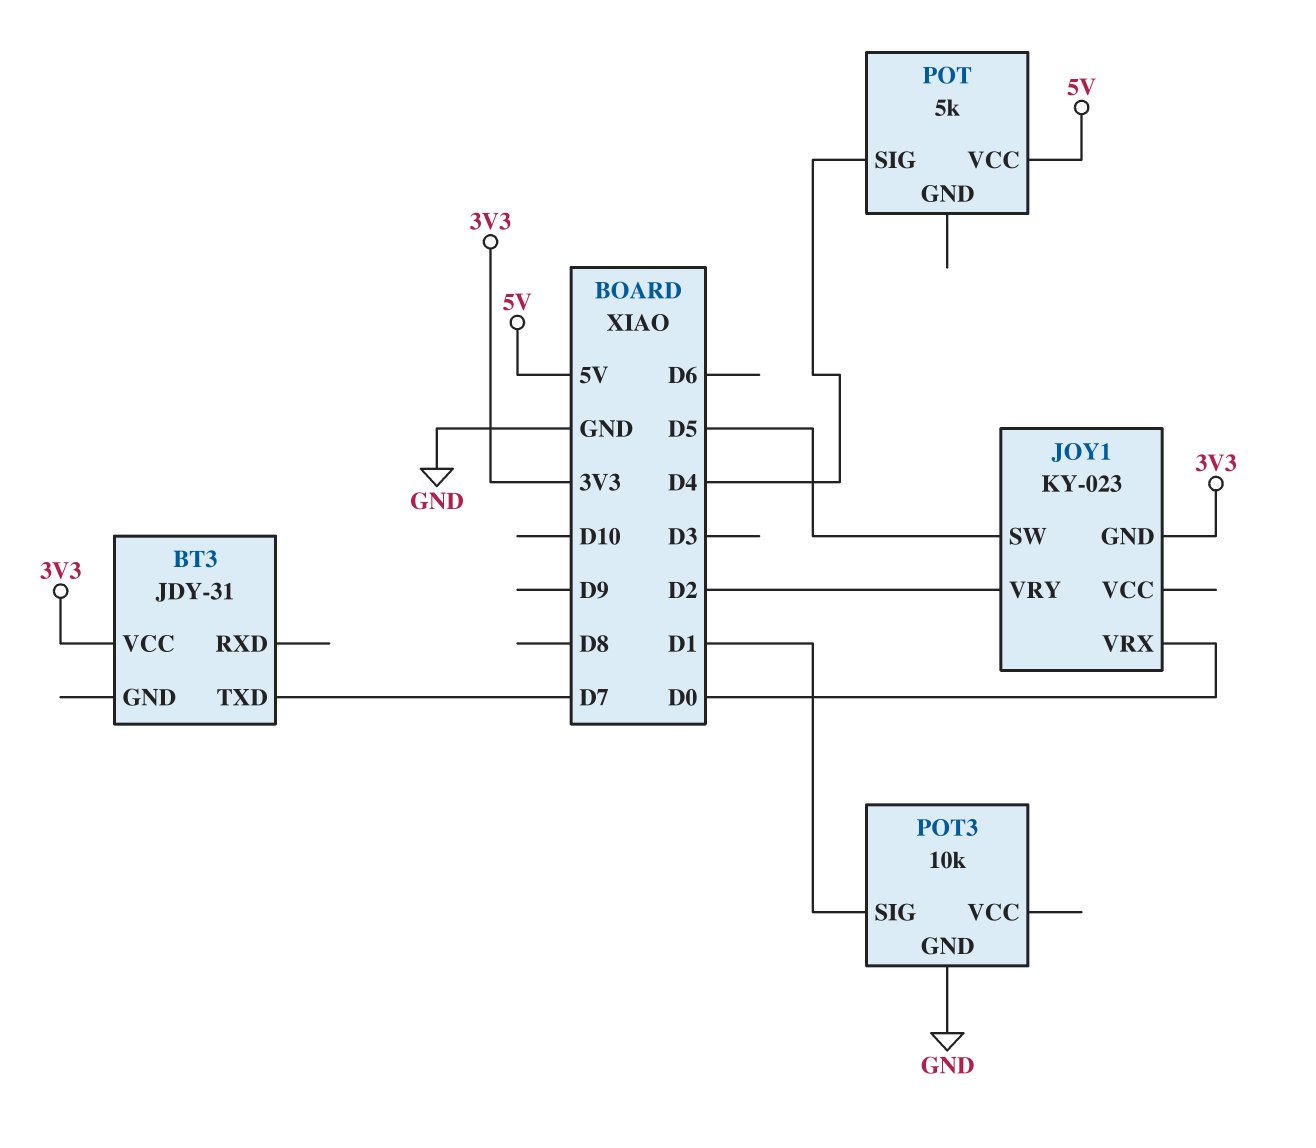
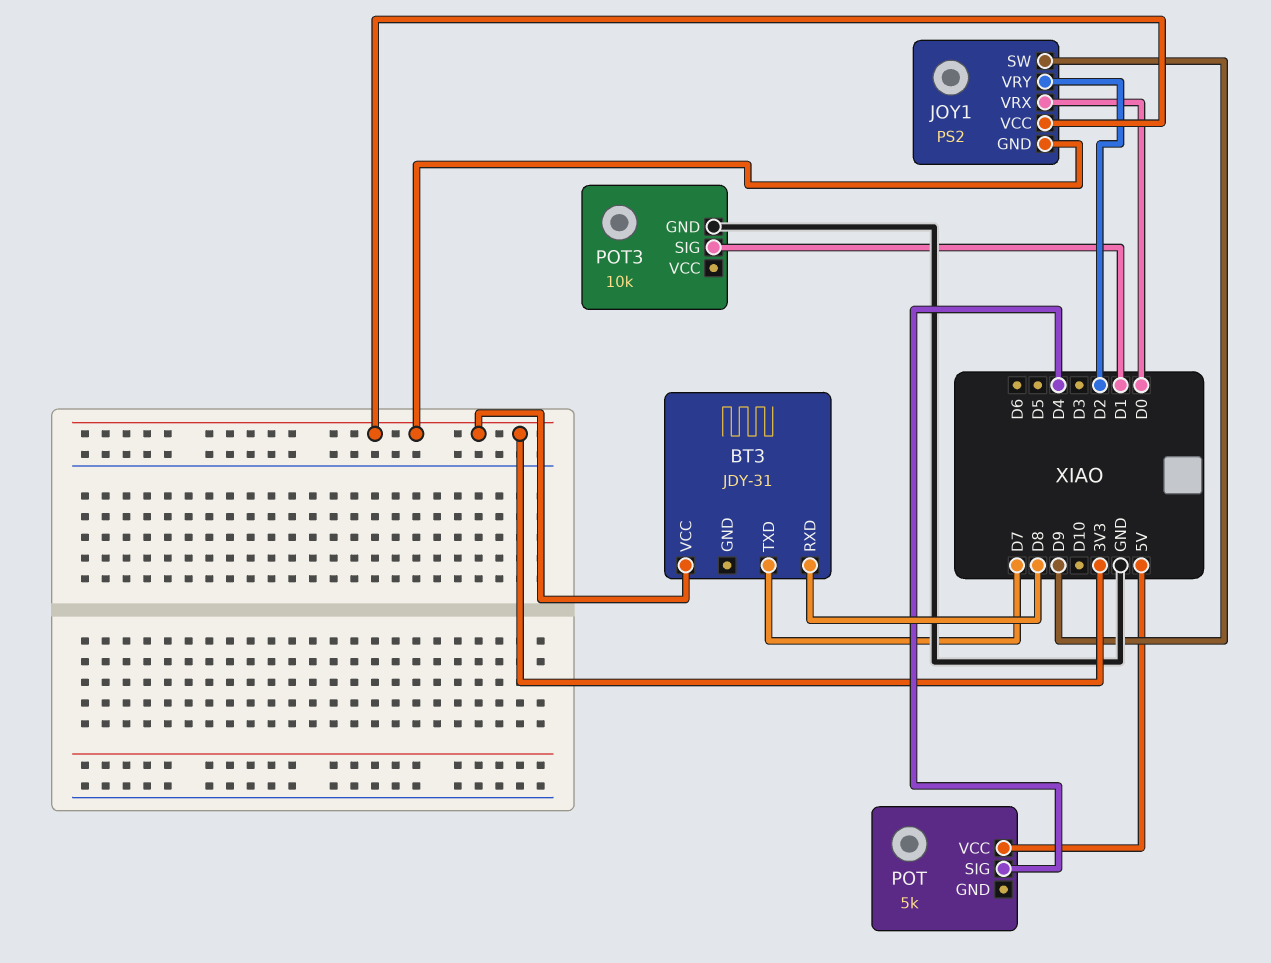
BT3 pin RXD: none -> D8
JOY1: KY-023 -> PS2
JOY1 pin SW: D5 -> D9
JOY1 pin VCC: none -> 3V3

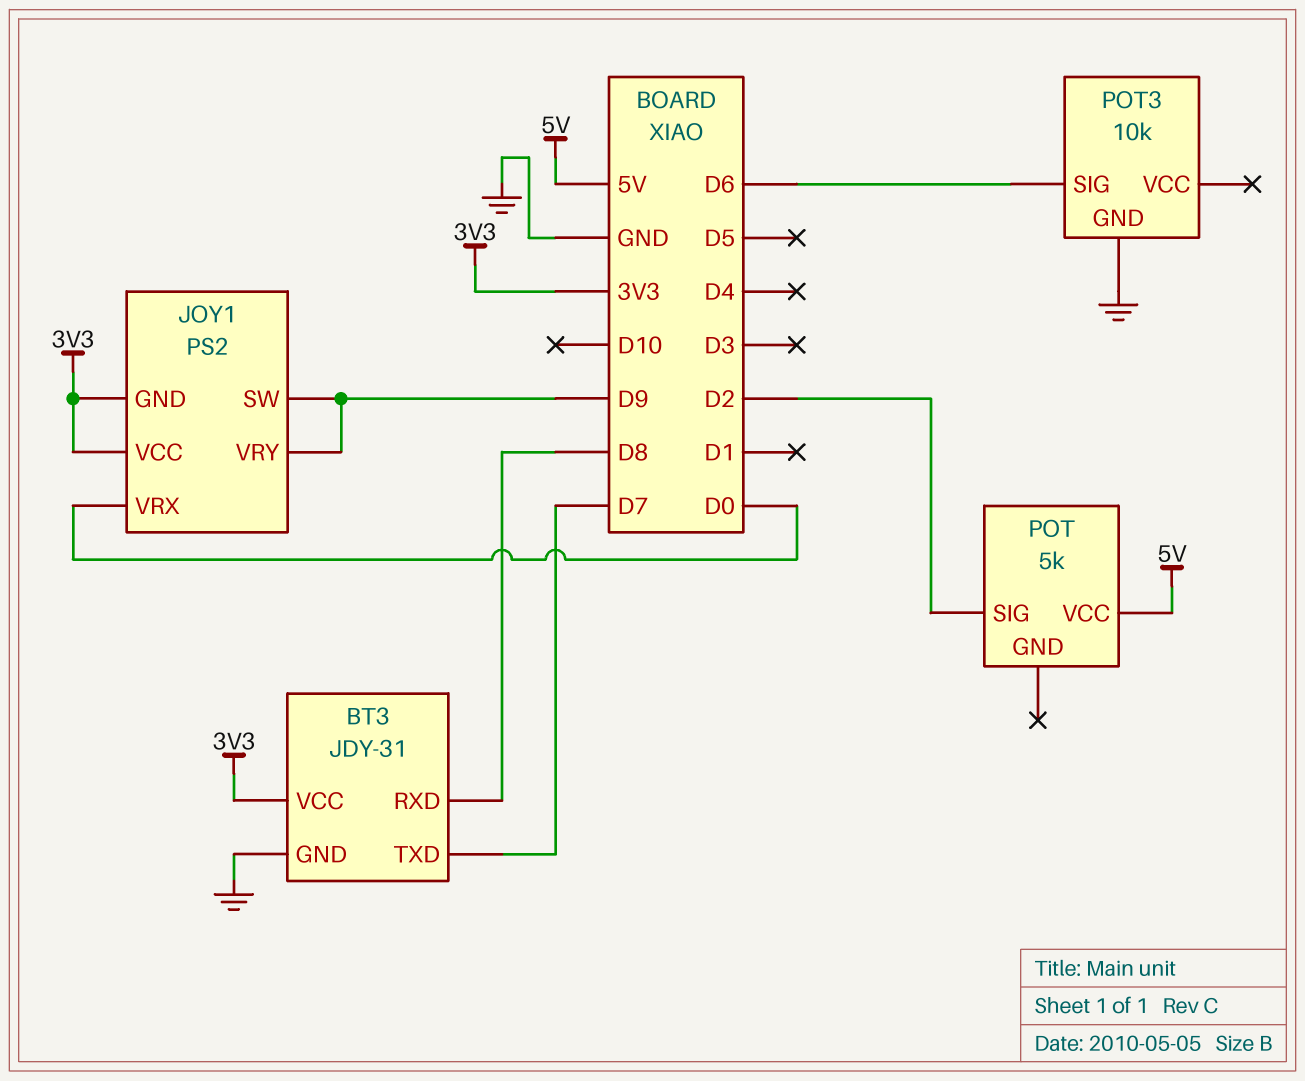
BT3 pin GND: none -> GND
JOY1 pin VRY: D2 -> D9
POT pin SIG: D4 -> D2
POT3 pin SIG: D1 -> D6

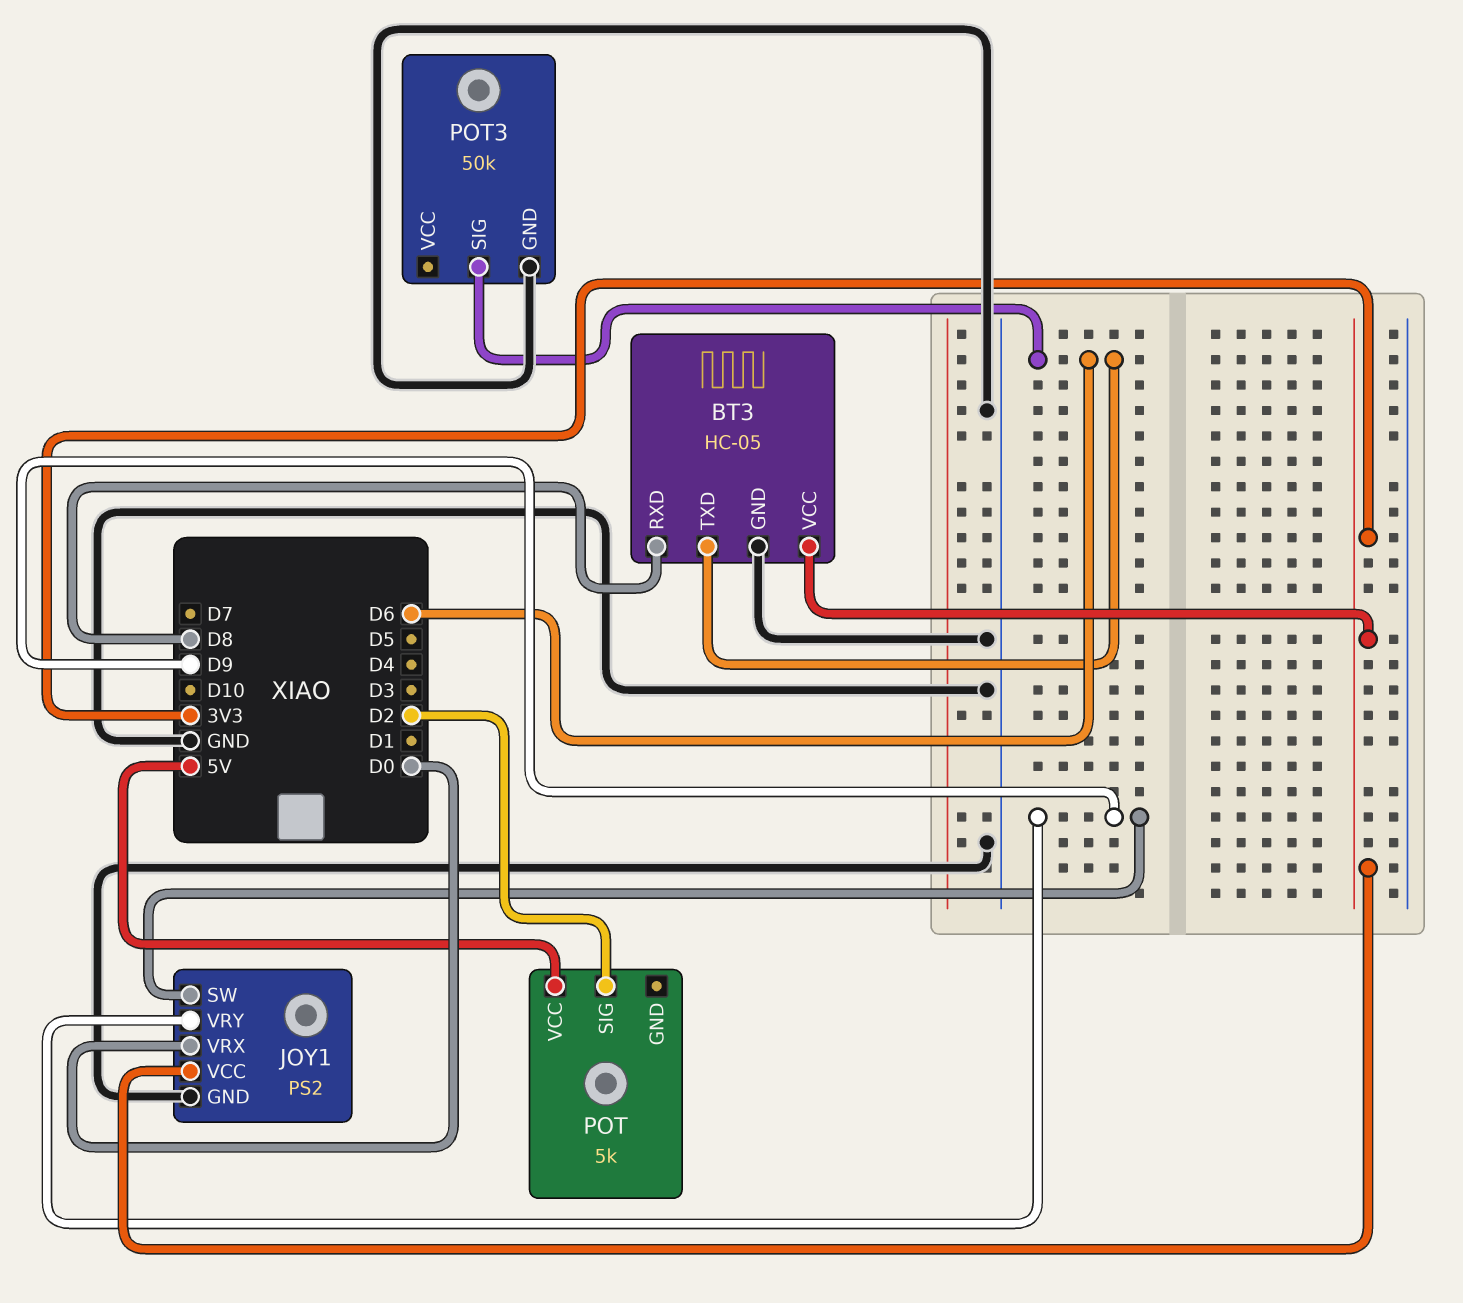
BT3: JDY-31 -> HC-05
BT3 pin TXD: D7 -> D6
JOY1 pin GND: 3V3 -> GND
POT3: 10k -> 50k

